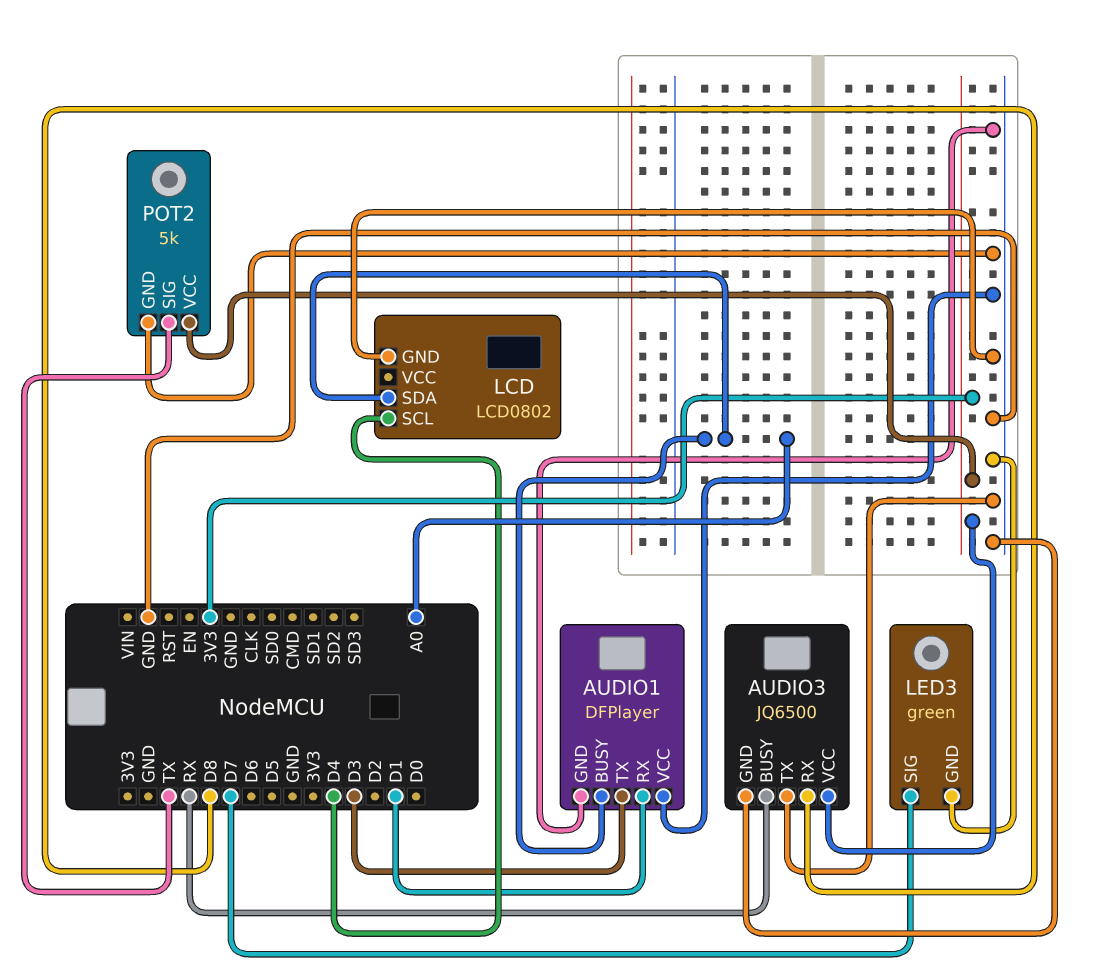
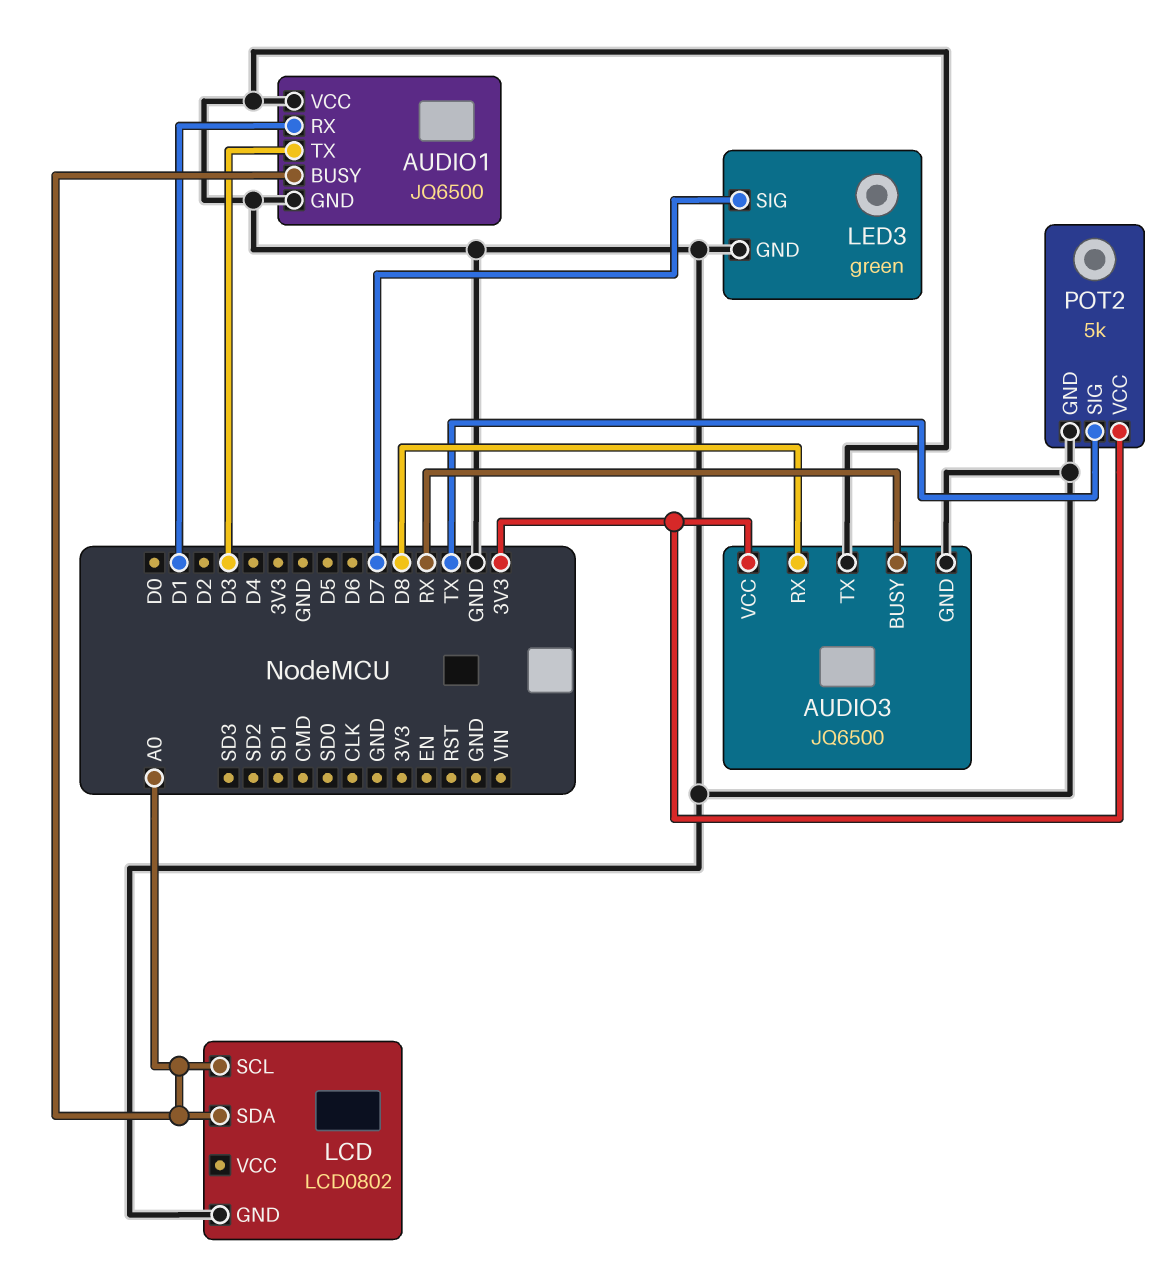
AUDIO1: DFPlayer -> JQ6500
LCD pin SCL: D4 -> A0

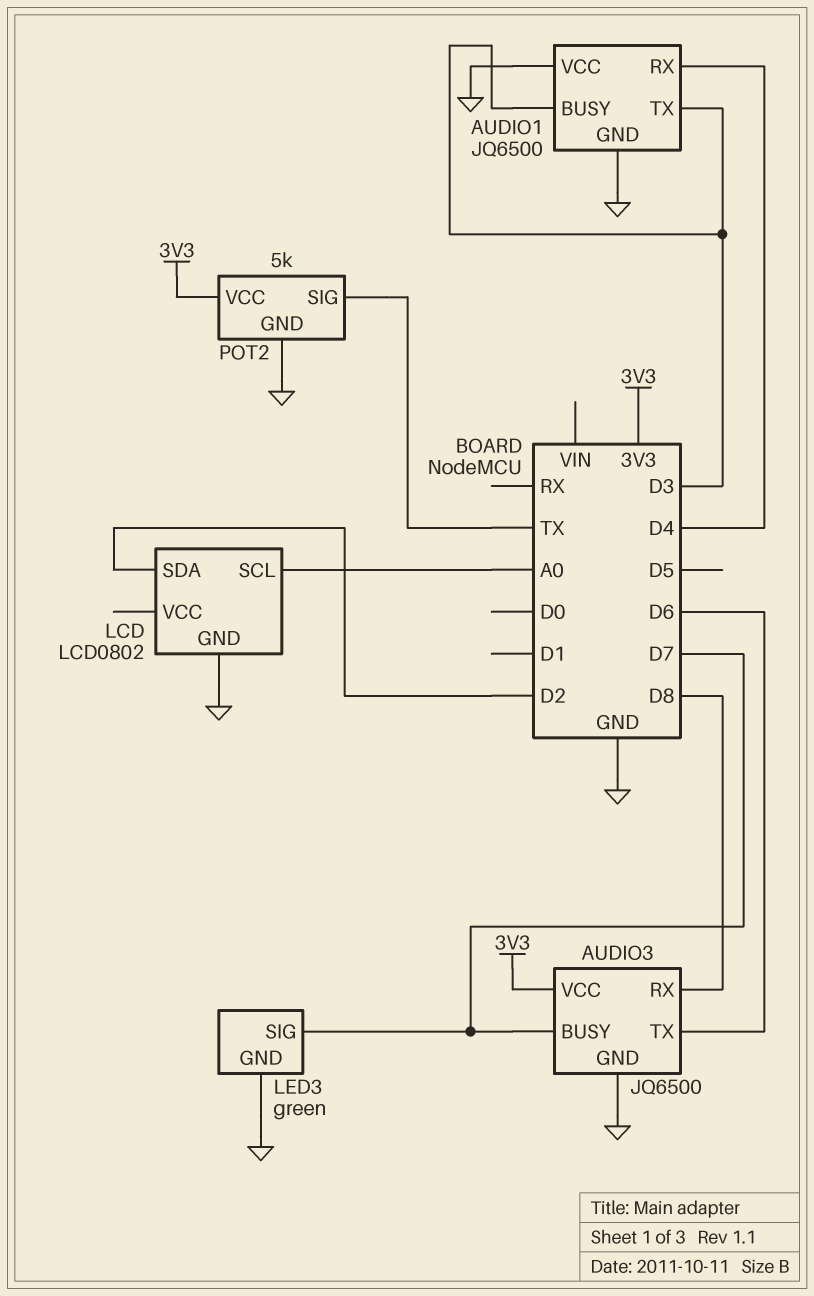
AUDIO1 pin BUSY: A0 -> D3
AUDIO1 pin RX: D1 -> D4
AUDIO3 pin BUSY: RX -> D7
AUDIO3 pin TX: GND -> D6
LCD pin SDA: A0 -> D2

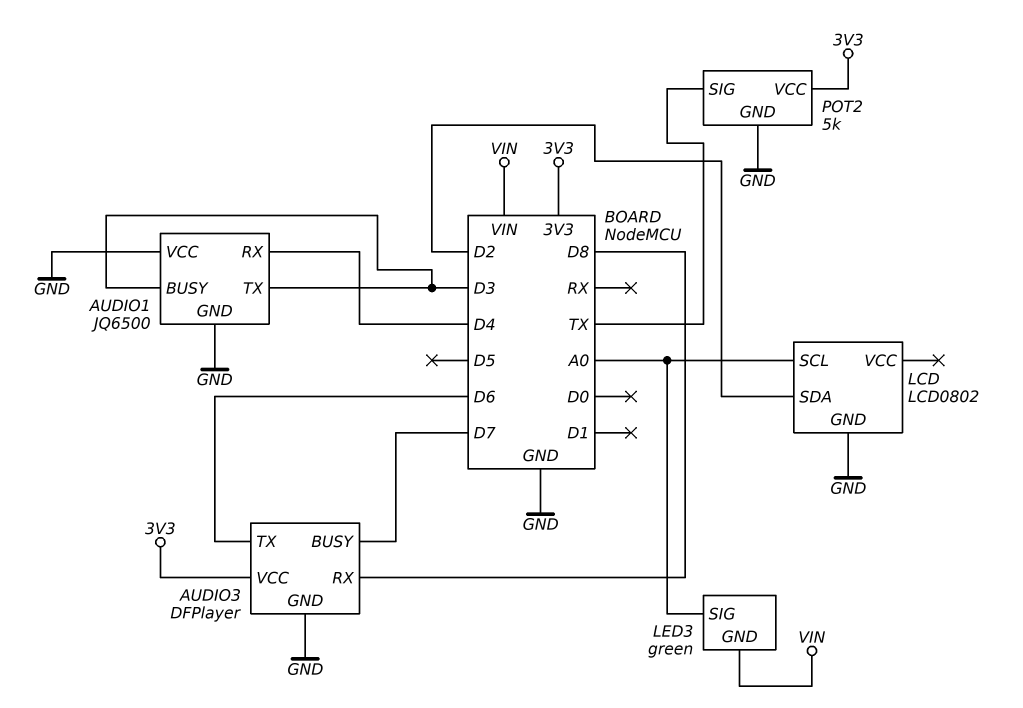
AUDIO3: JQ6500 -> DFPlayer
LED3 pin GND: GND -> VIN
LED3 pin SIG: D7 -> A0

